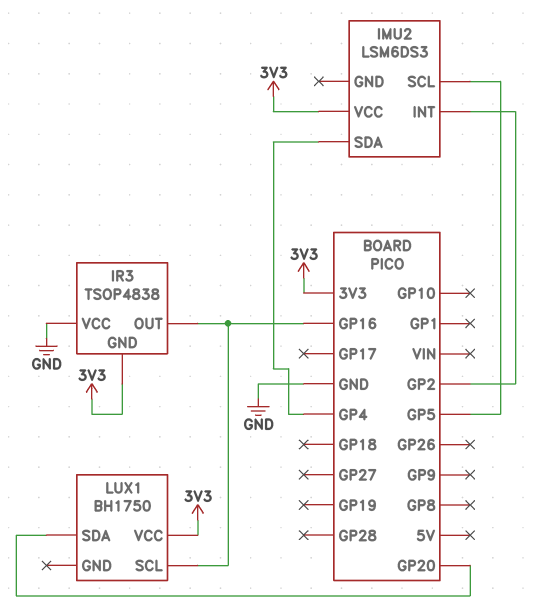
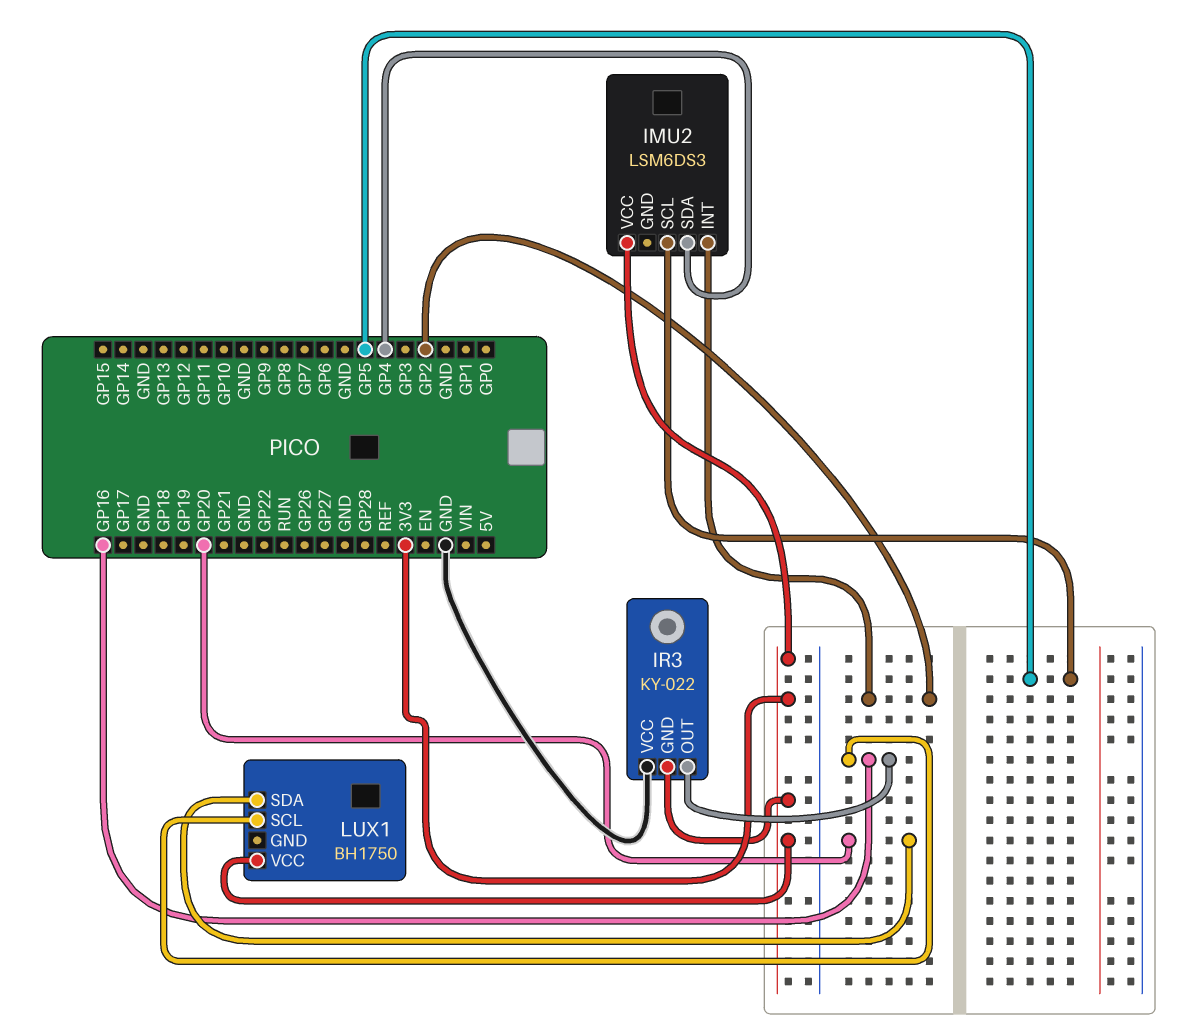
IR3: TSOP4838 -> KY-022

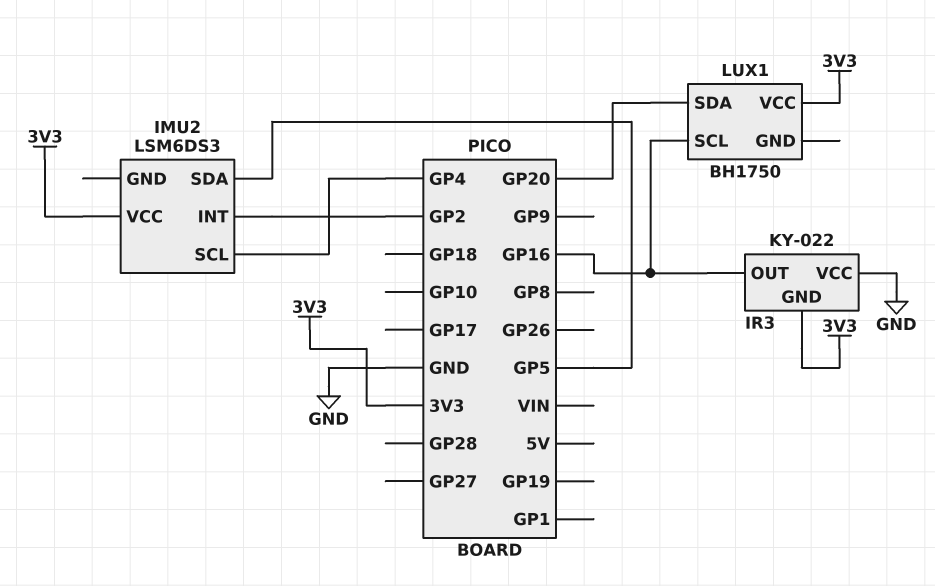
IMU2 pin SCL: GP5 -> GP4
IMU2 pin SDA: GP4 -> GP5

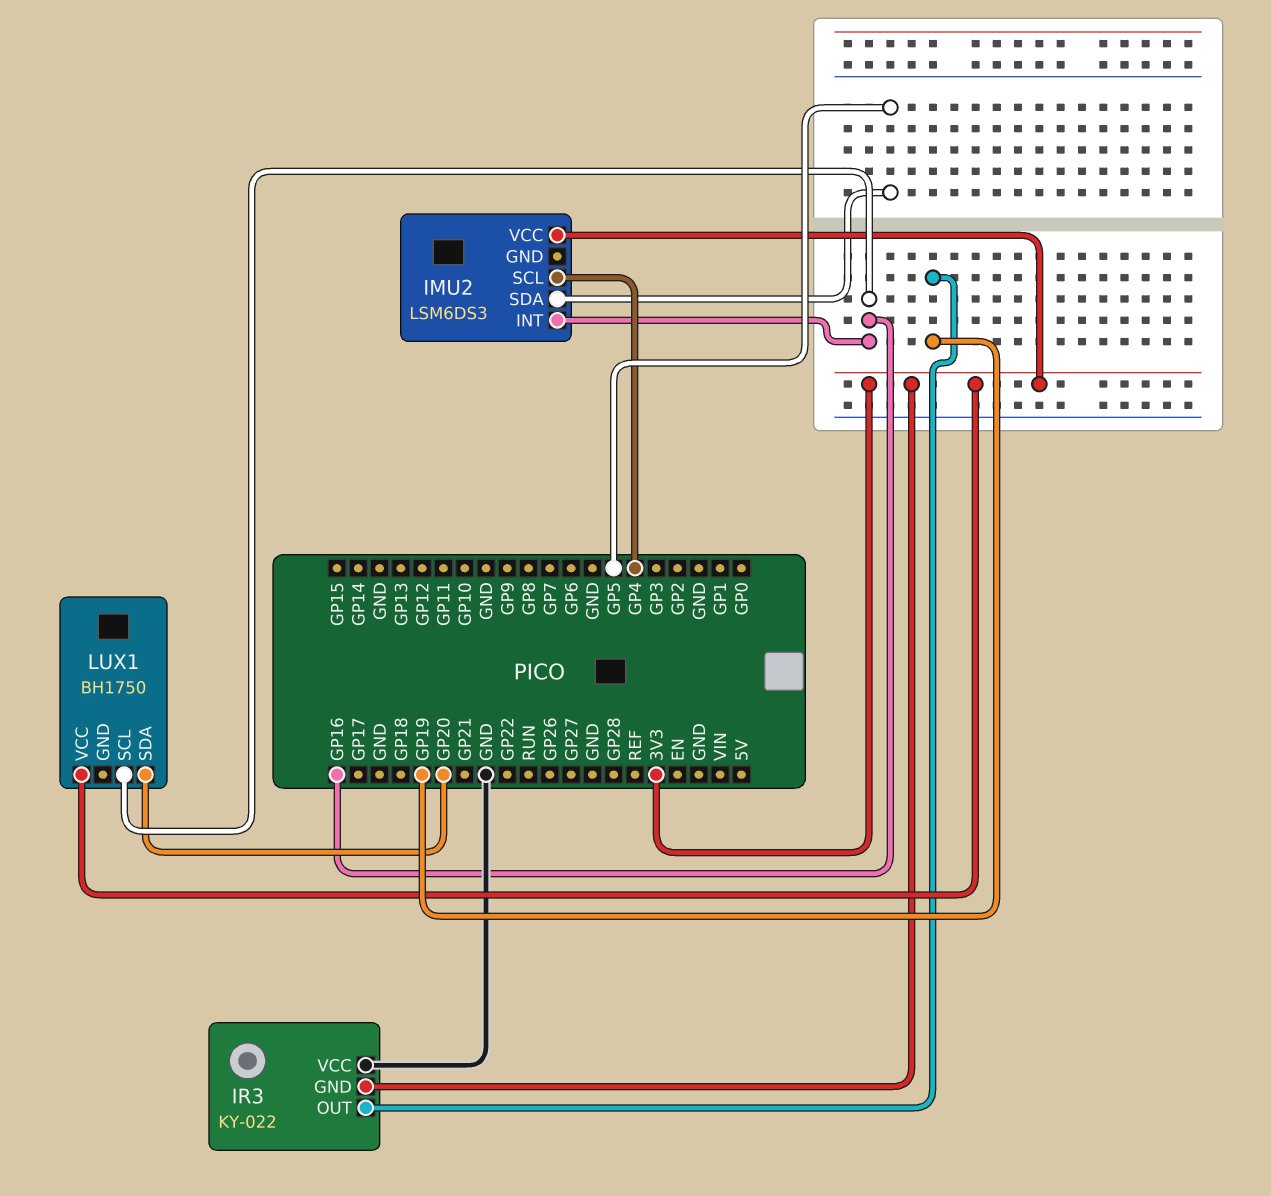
IMU2 pin INT: GP2 -> GP16
IR3 pin OUT: GP16 -> GP19

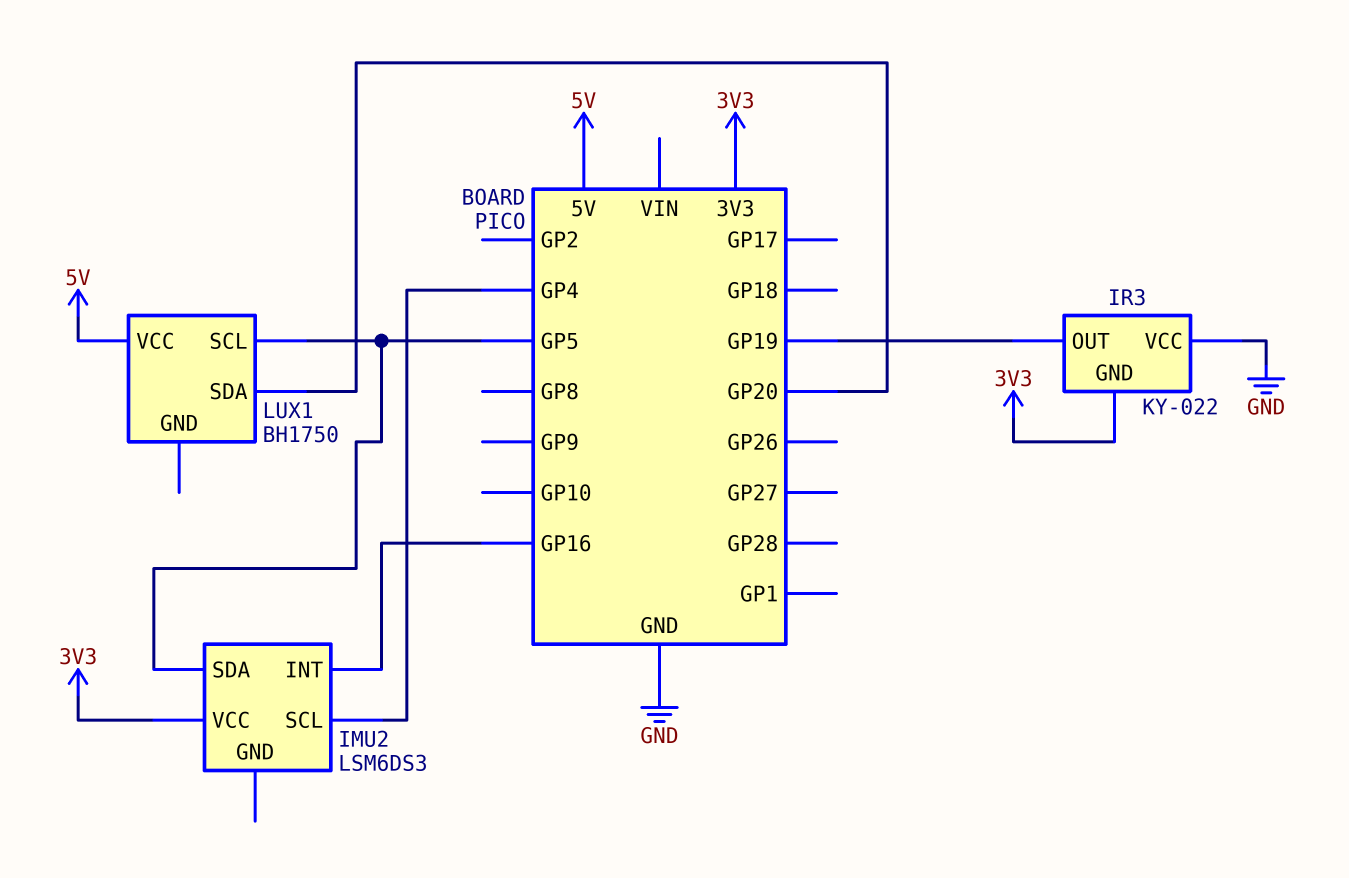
LUX1 pin SCL: GP16 -> GP5
LUX1 pin VCC: 3V3 -> 5V

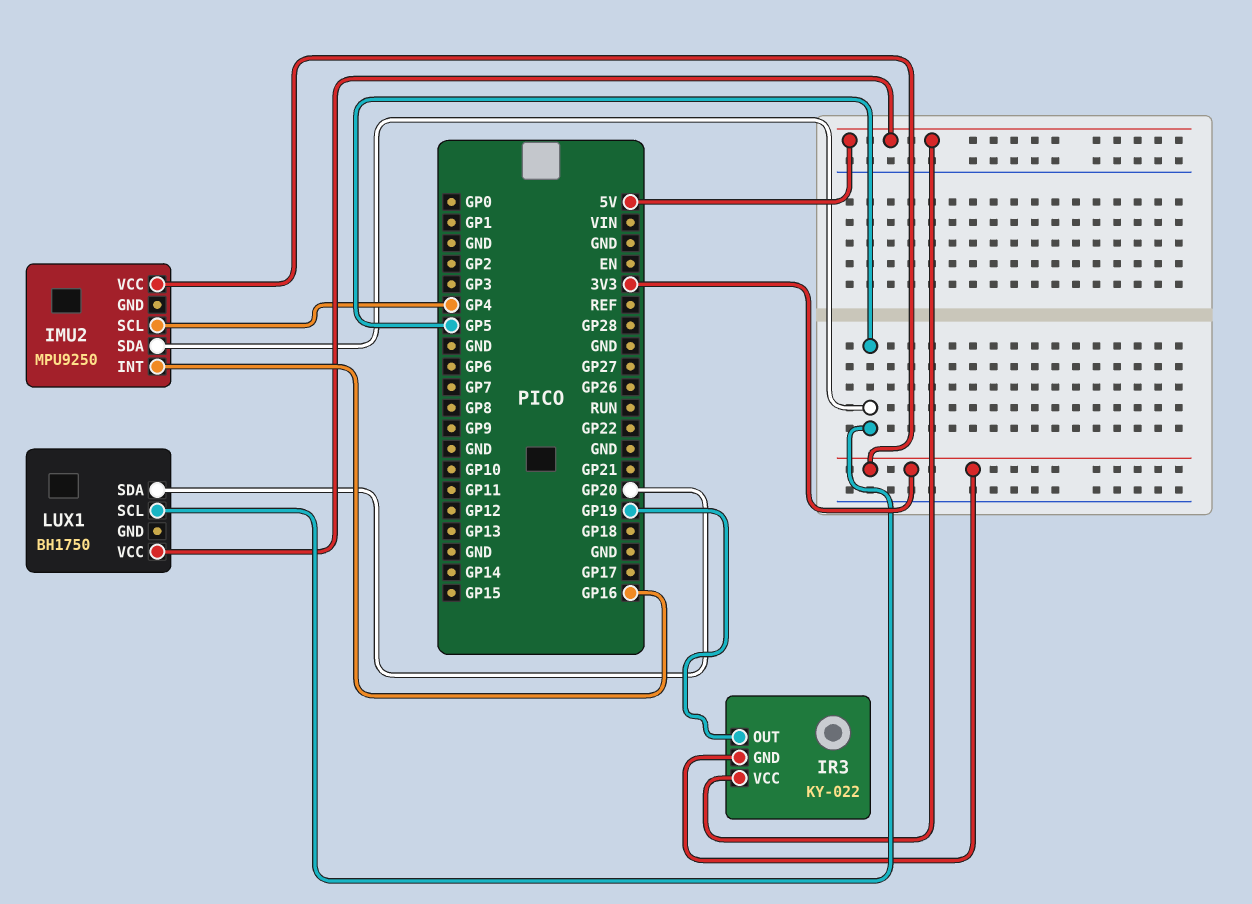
IMU2: LSM6DS3 -> MPU9250
IR3 pin VCC: GND -> 5V

